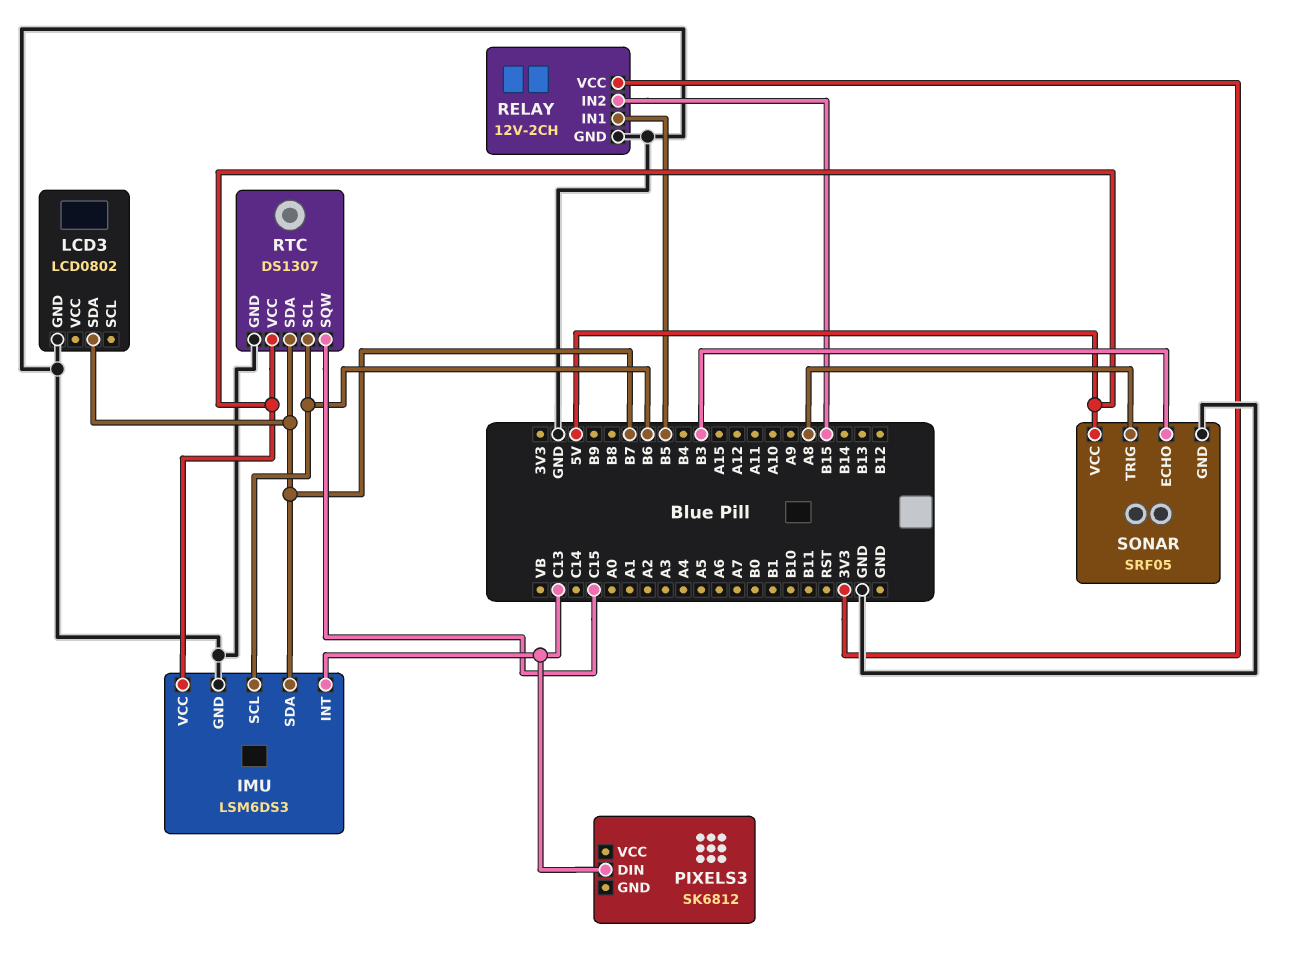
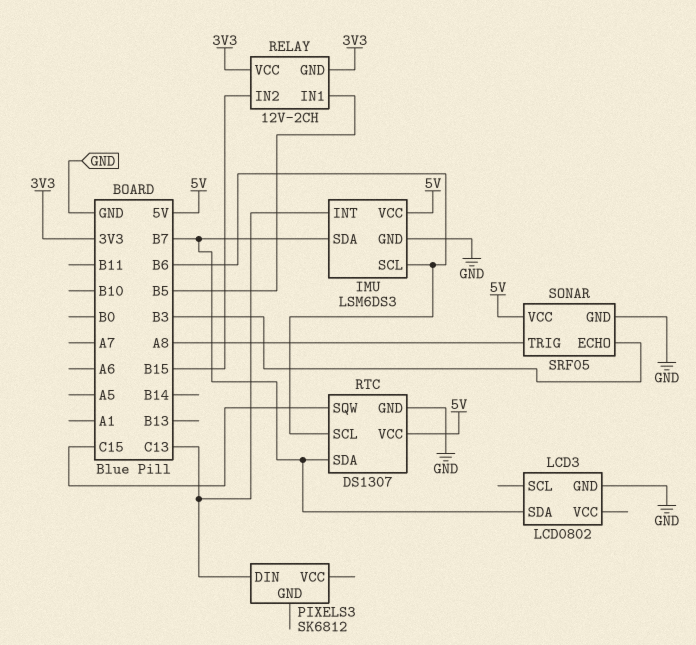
RELAY pin GND: GND -> 3V3

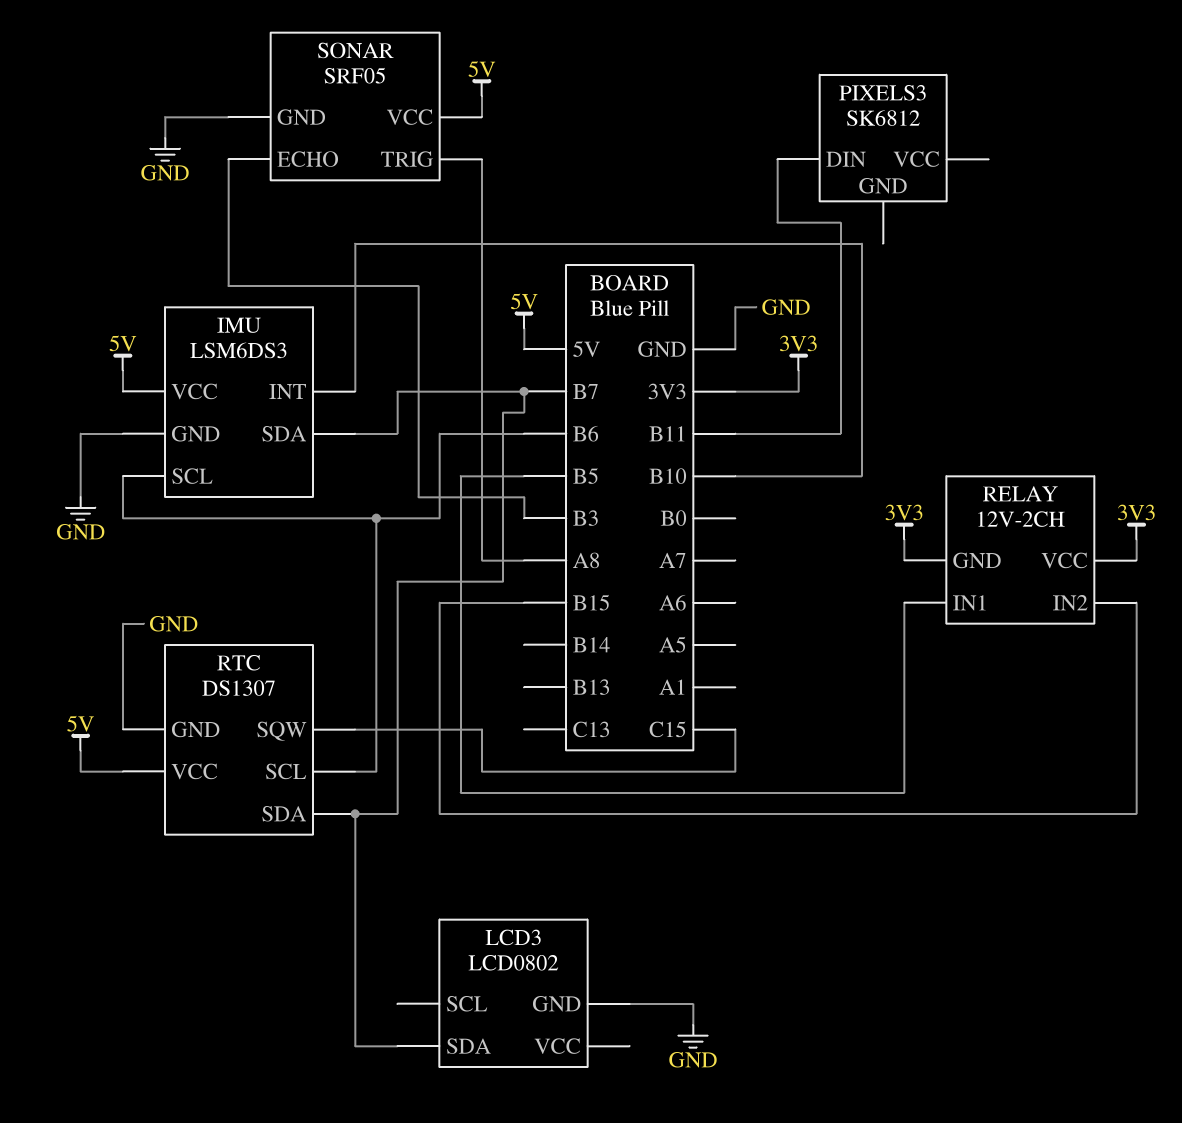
IMU pin INT: C13 -> B10
PIXELS3 pin DIN: C13 -> B11

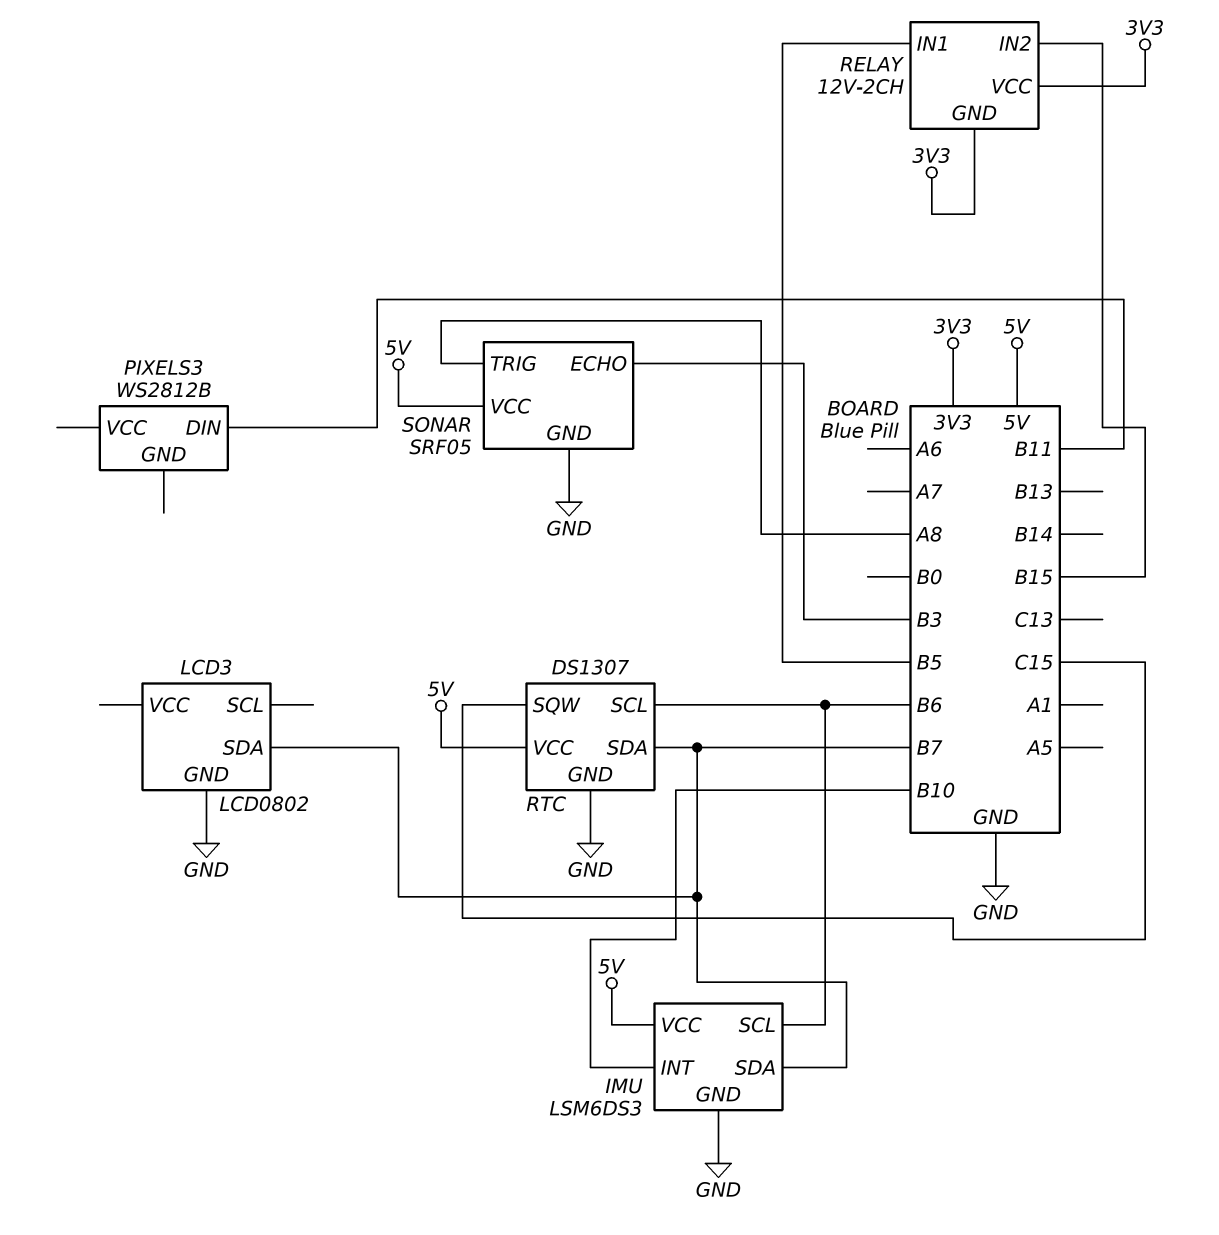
PIXELS3: SK6812 -> WS2812B

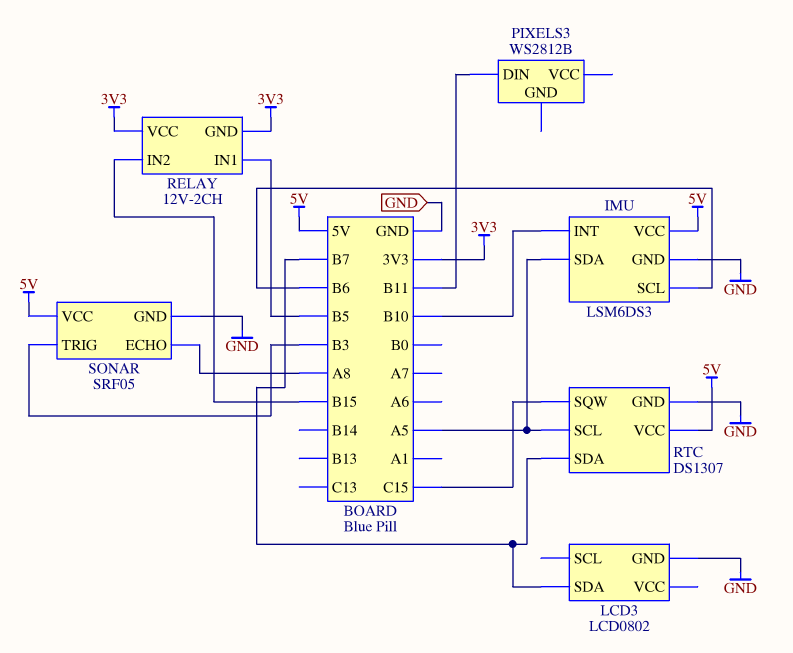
IMU pin SDA: B7 -> A5
RTC pin SCL: B6 -> A5
SONAR pin ECHO: B3 -> A8
SONAR pin TRIG: A8 -> B3

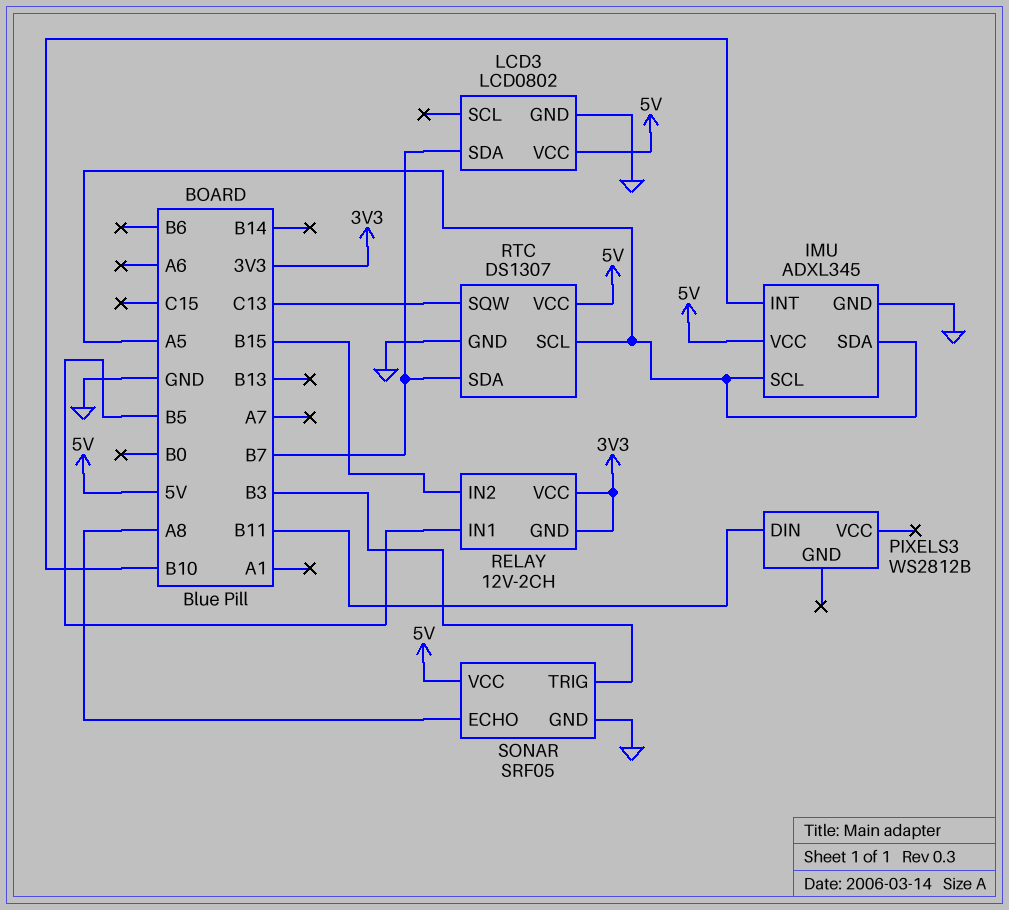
IMU: LSM6DS3 -> ADXL345
IMU pin SCL: B6 -> A5
LCD3 pin VCC: none -> 5V
RTC pin SQW: C15 -> C13

